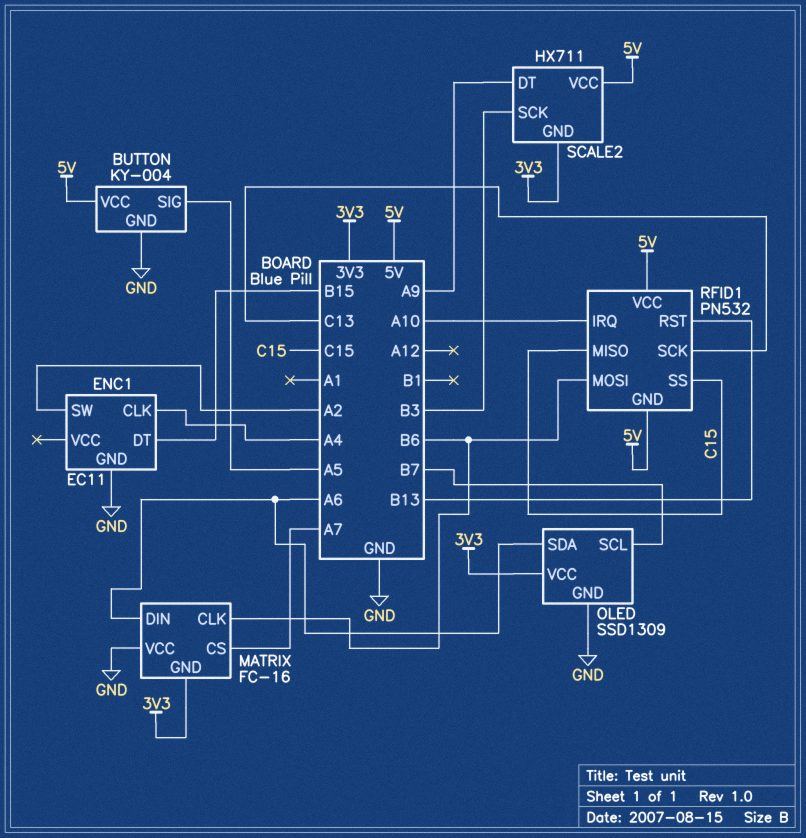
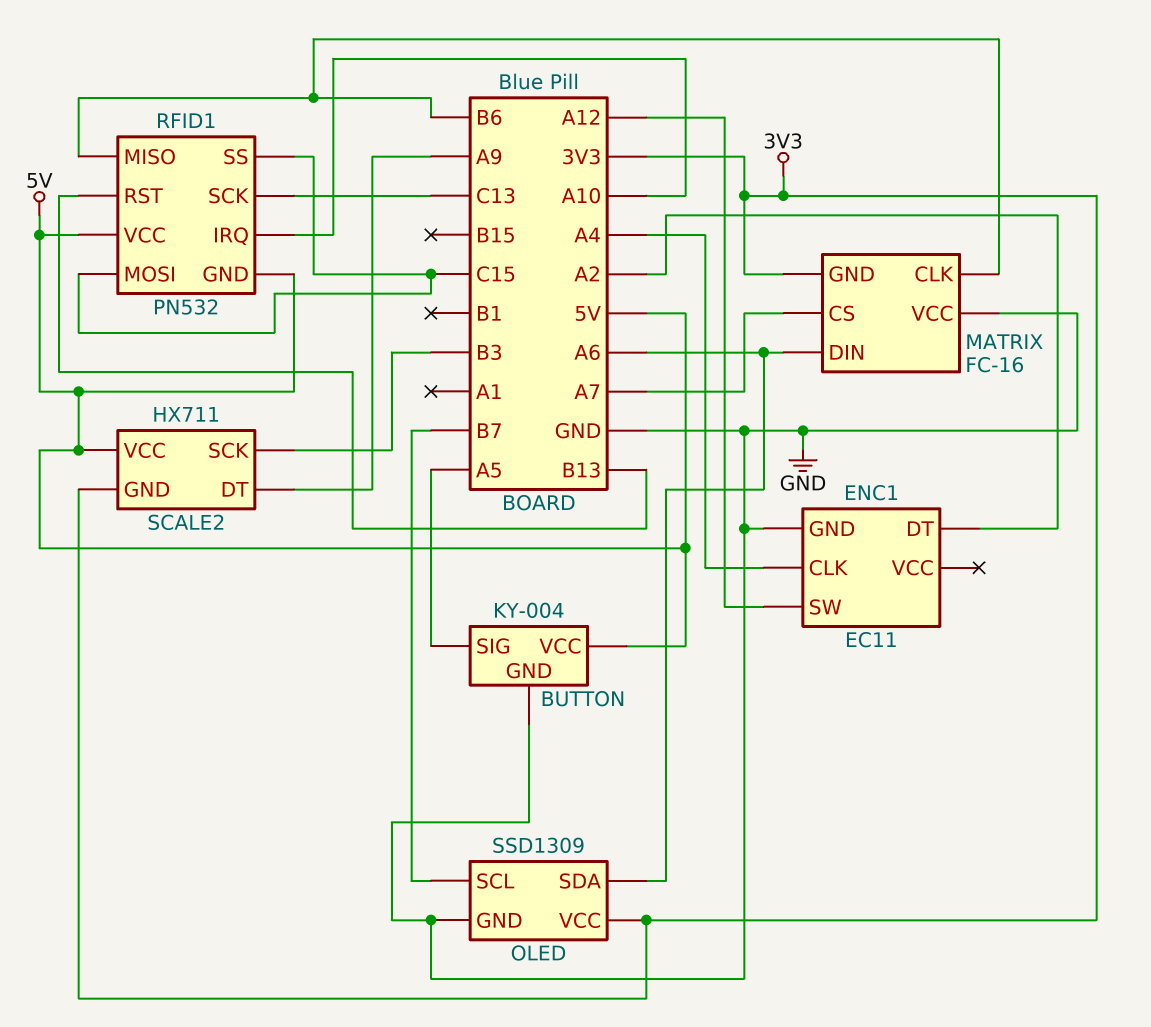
ENC1 pin DT: B15 -> A2
ENC1 pin SW: A2 -> A12
RFID1 pin MISO: C15 -> B6
RFID1 pin MOSI: B6 -> C15

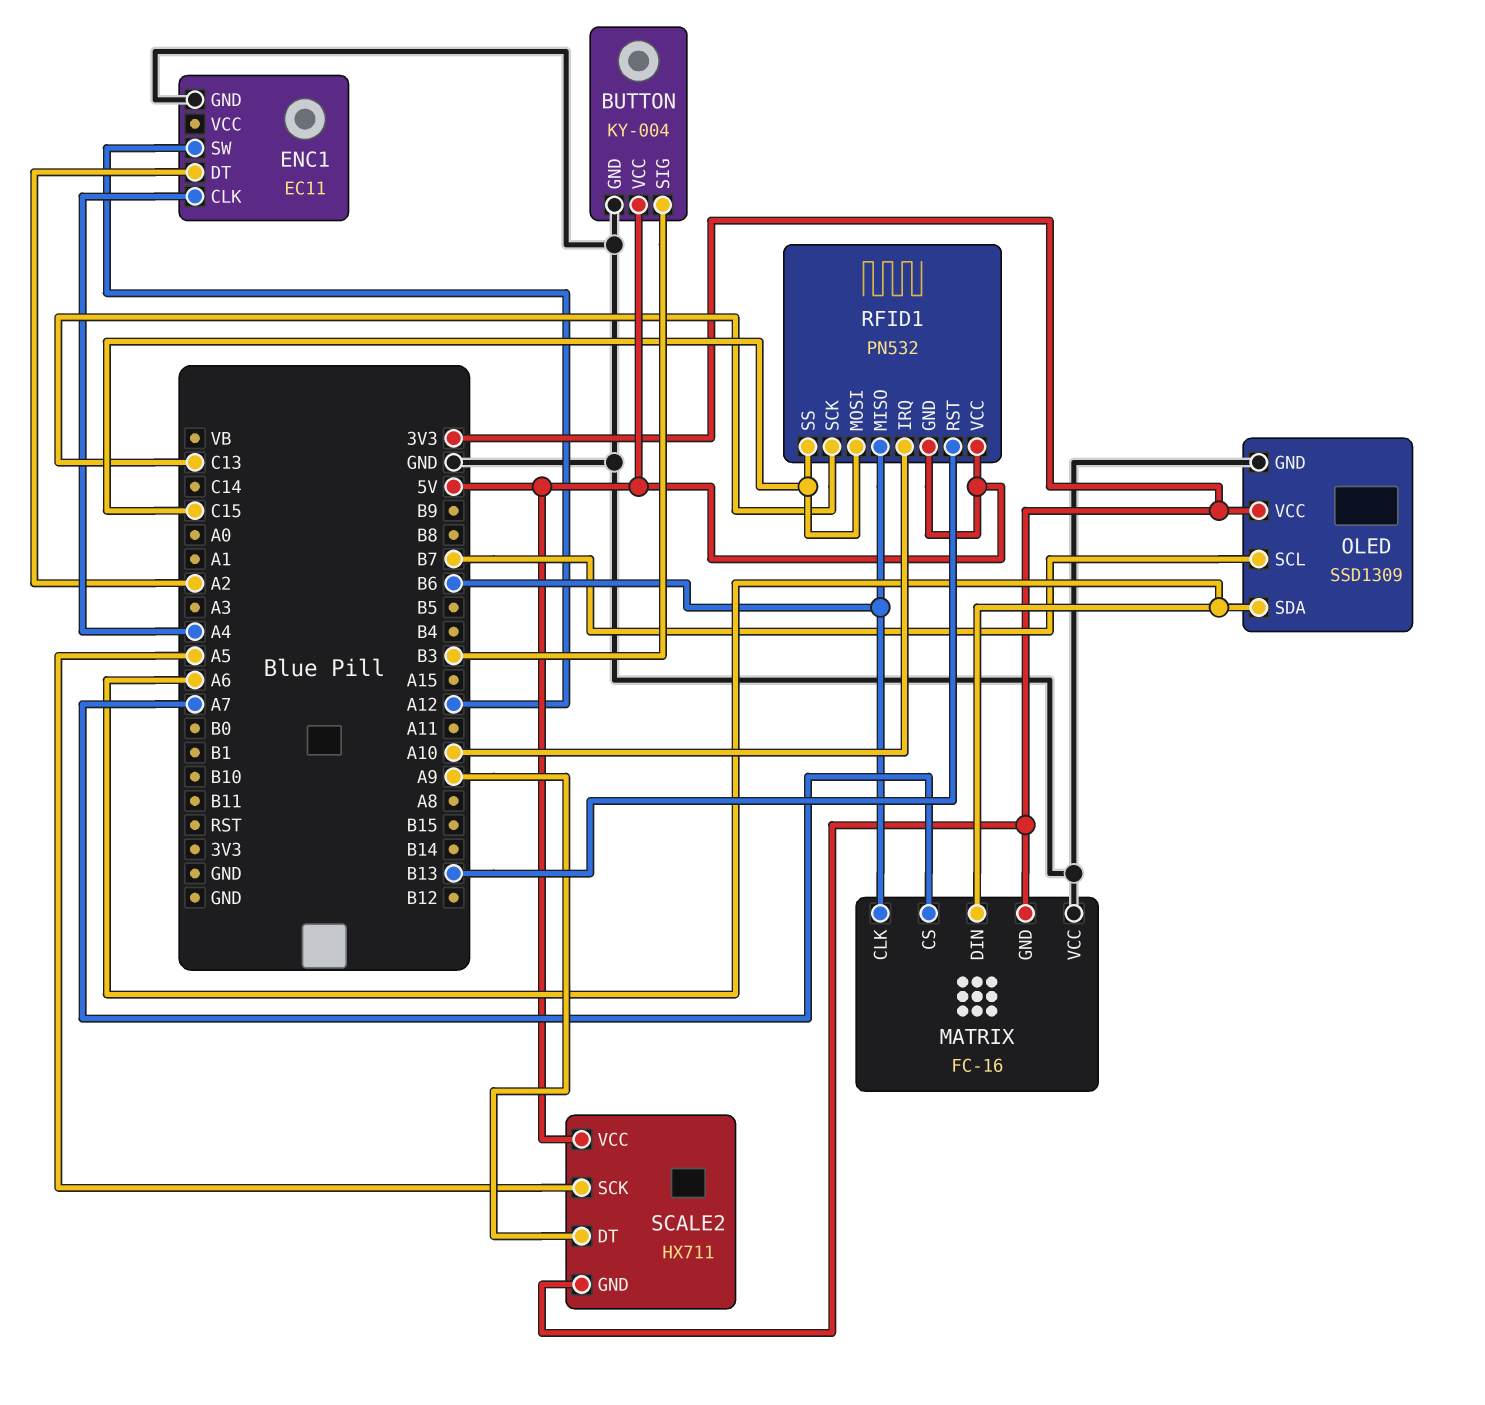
BUTTON pin SIG: A5 -> B3
SCALE2 pin SCK: B3 -> A5

